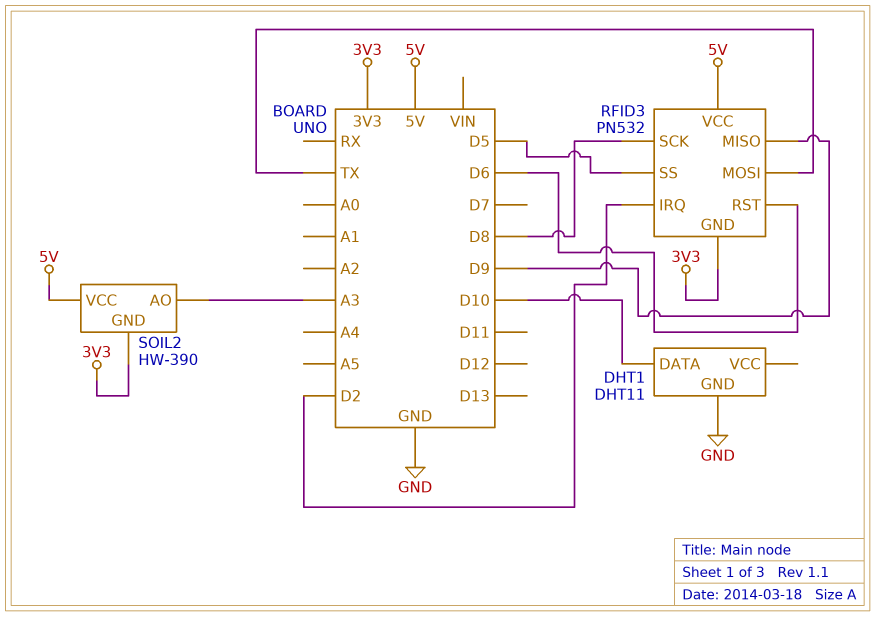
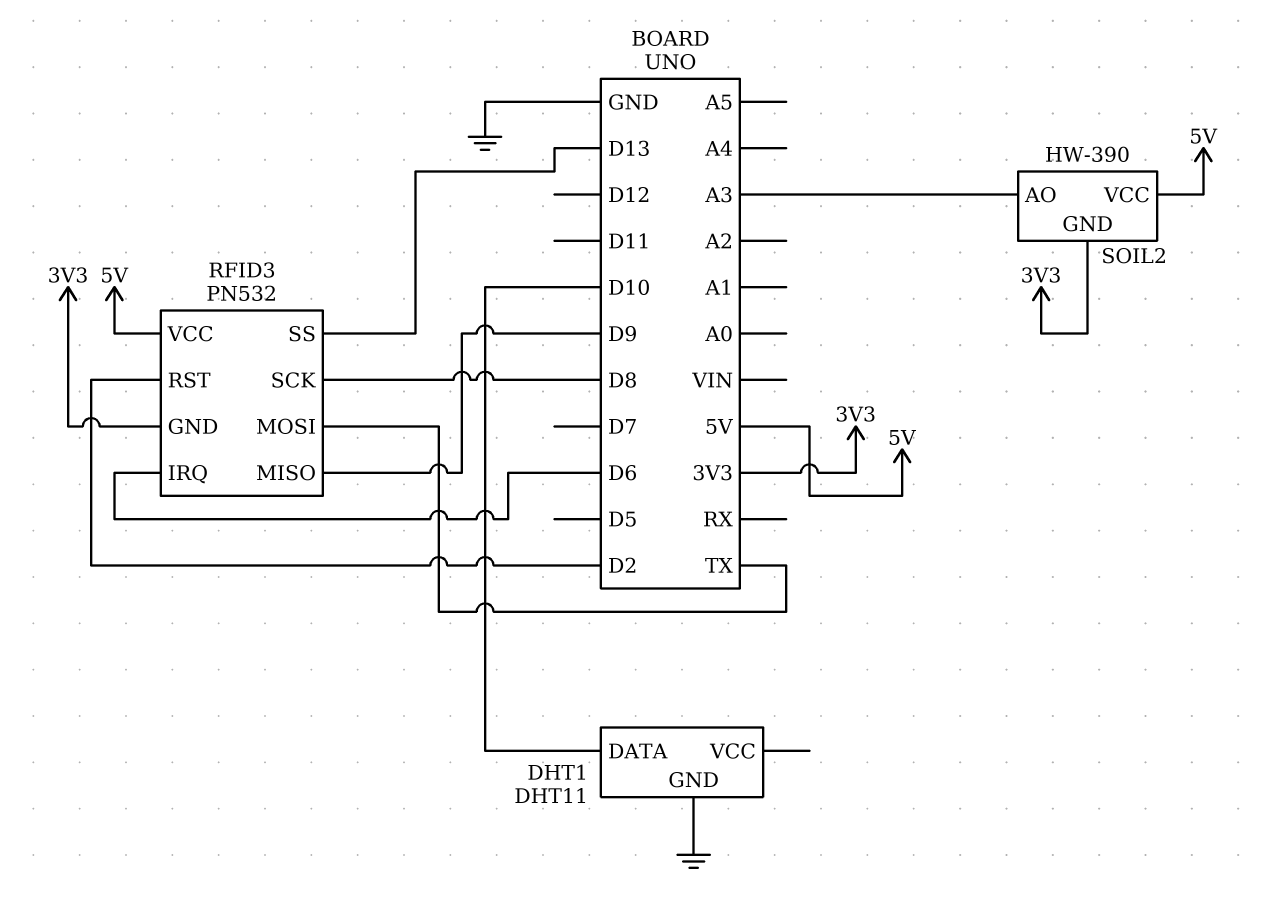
RFID3 pin IRQ: D2 -> D6
RFID3 pin RST: D6 -> D2
RFID3 pin SS: D5 -> D13

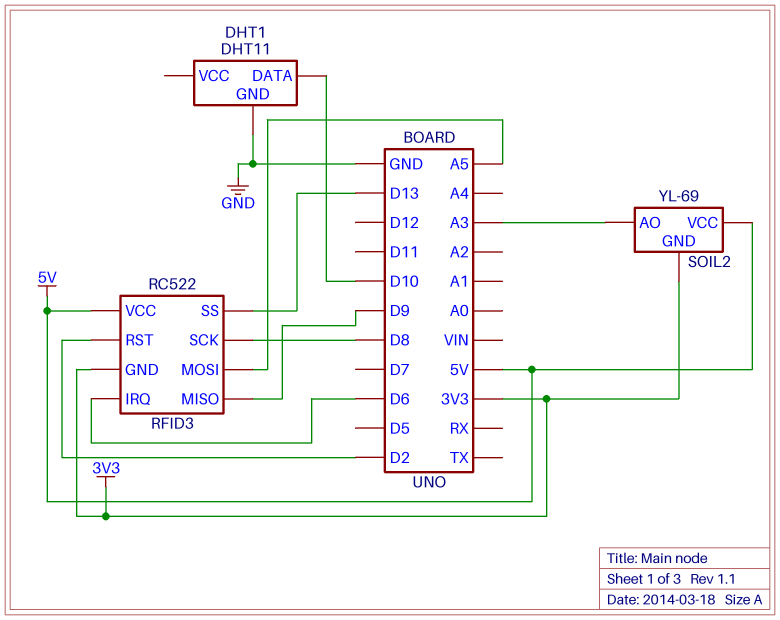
RFID3: PN532 -> RC522
RFID3 pin MOSI: TX -> A5
SOIL2: HW-390 -> YL-69

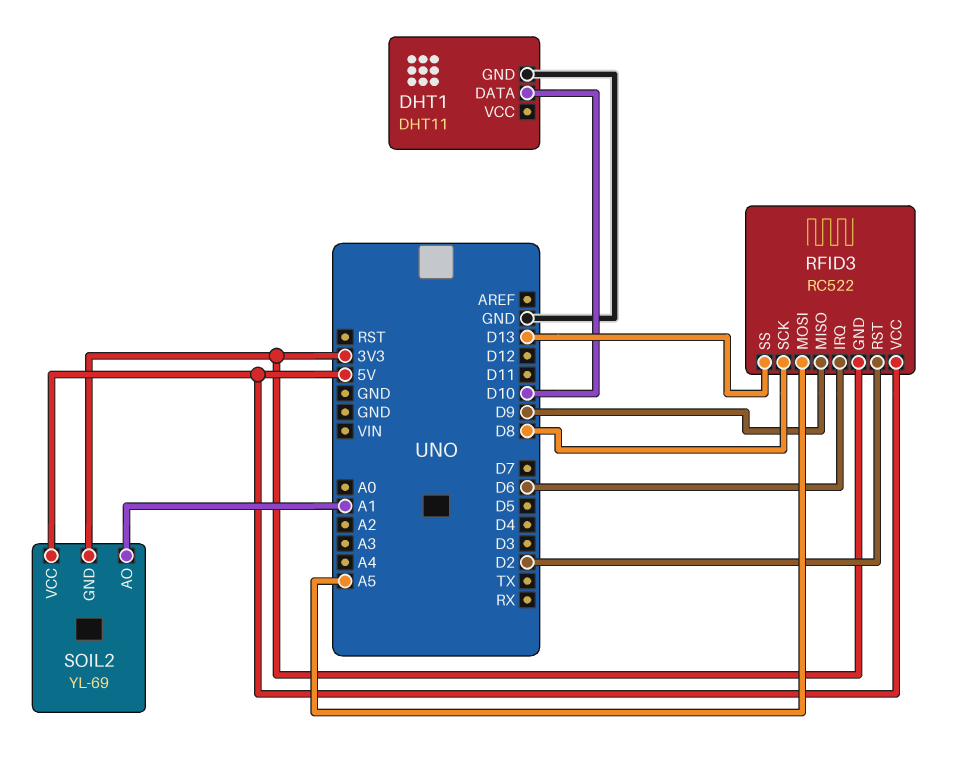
SOIL2 pin AO: A3 -> A1

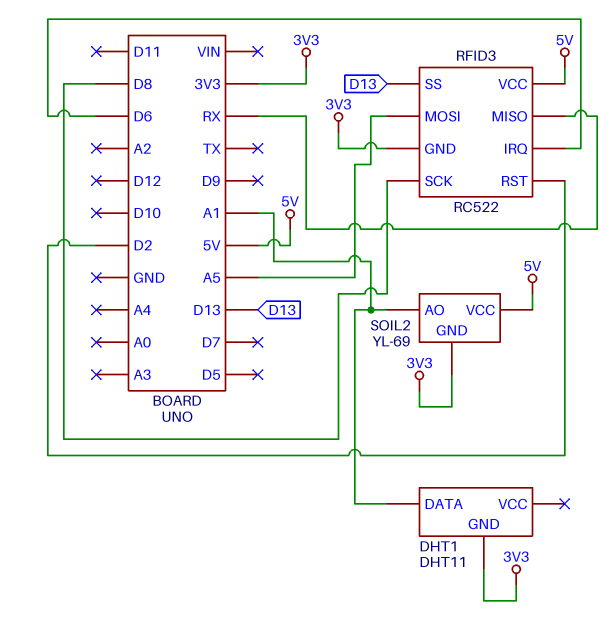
DHT1 pin DATA: D10 -> A1
DHT1 pin GND: GND -> 3V3
RFID3 pin MISO: D9 -> RX

